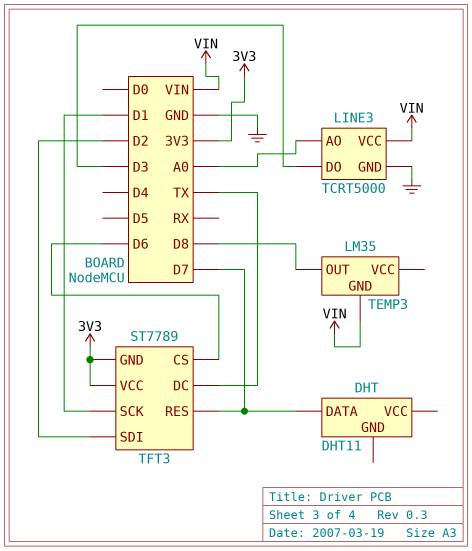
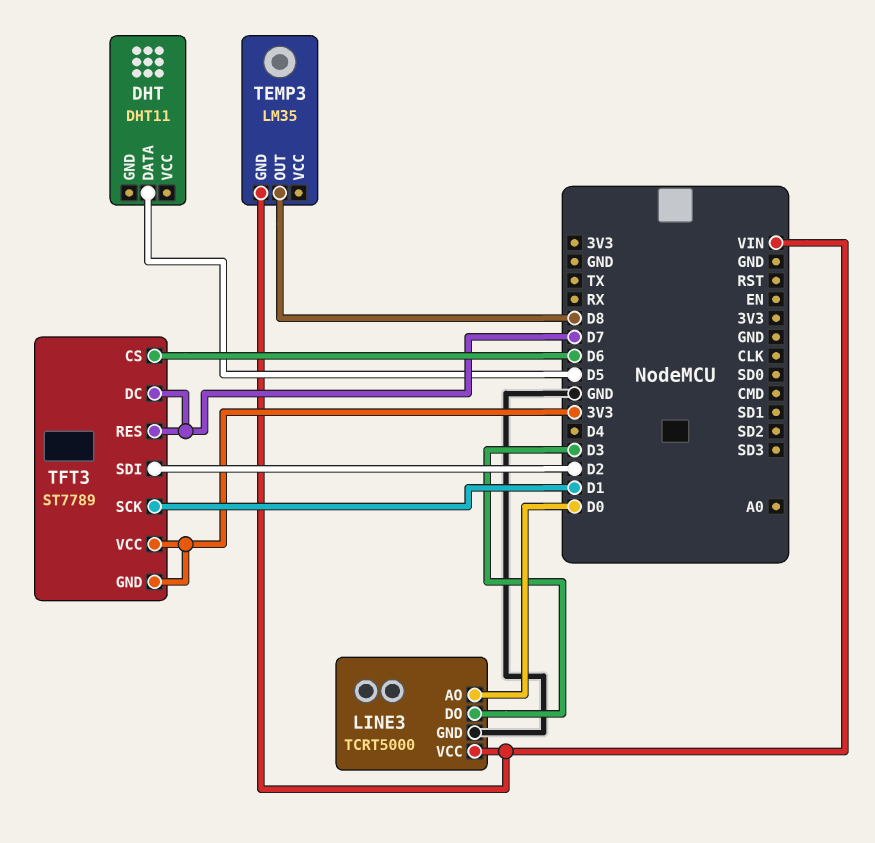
DHT pin DATA: D7 -> D5
LINE3 pin AO: A0 -> D0
TFT3 pin DC: TX -> D7

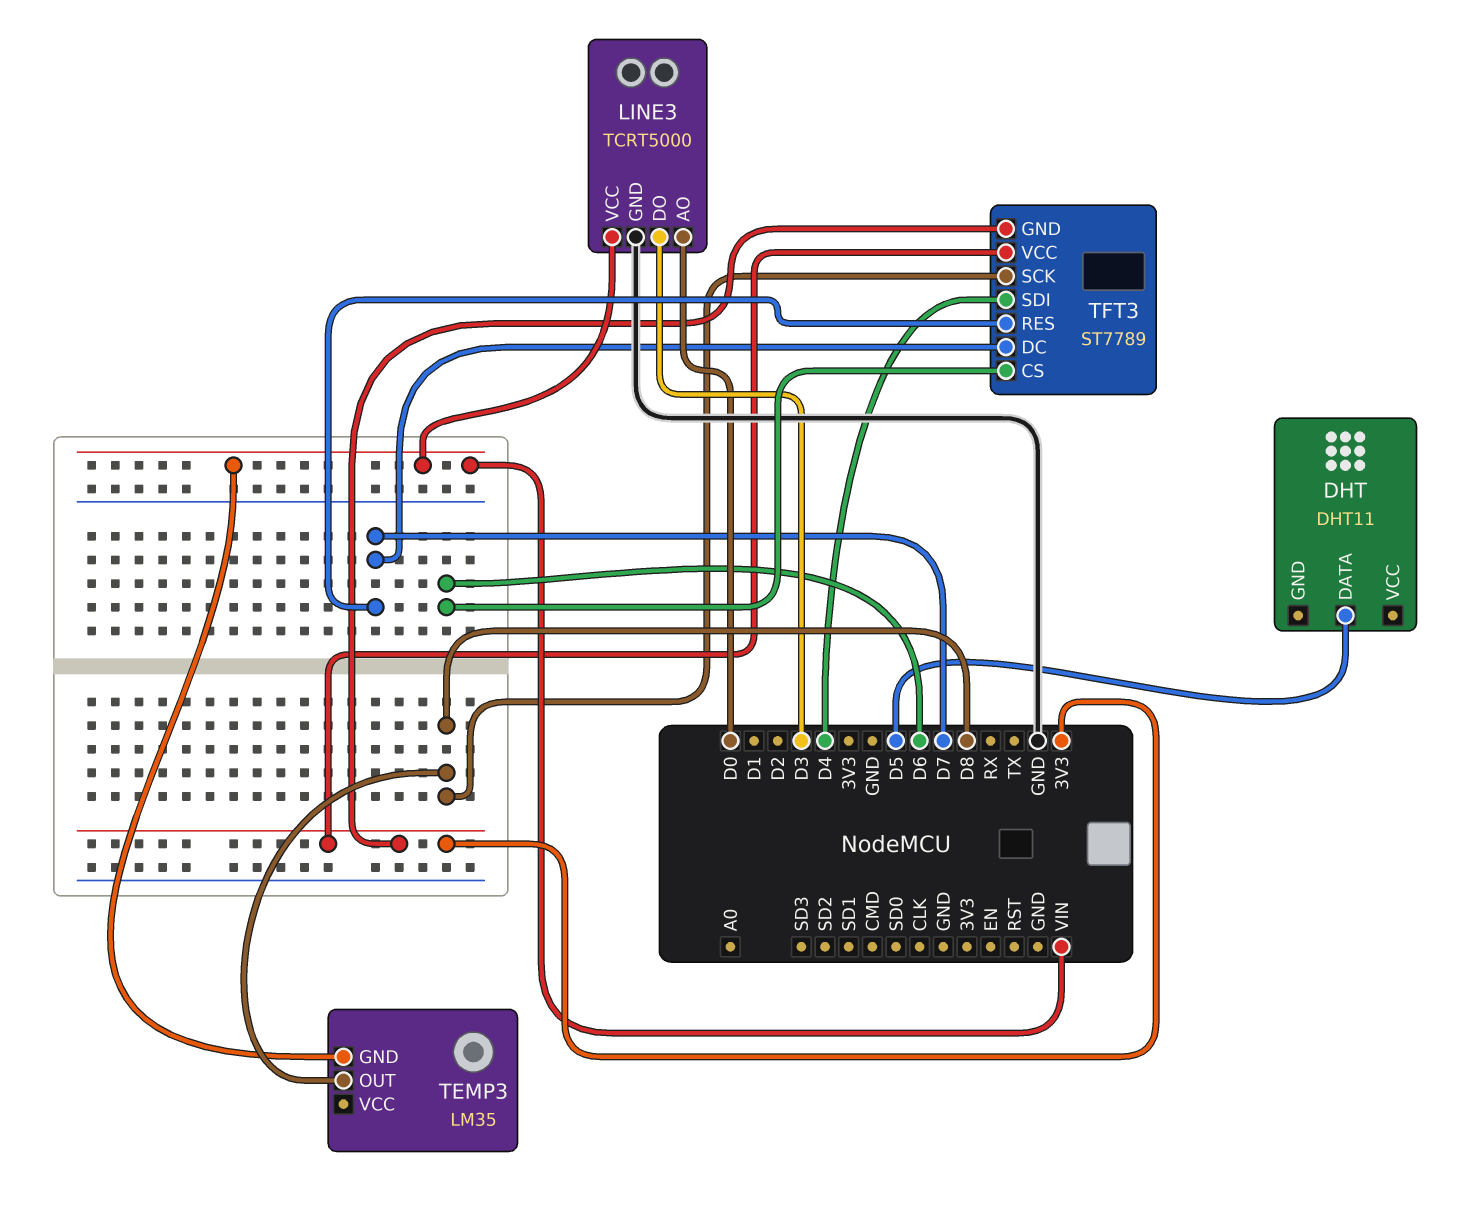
TFT3 pin SCK: D1 -> D8
TFT3 pin SDI: D2 -> D4

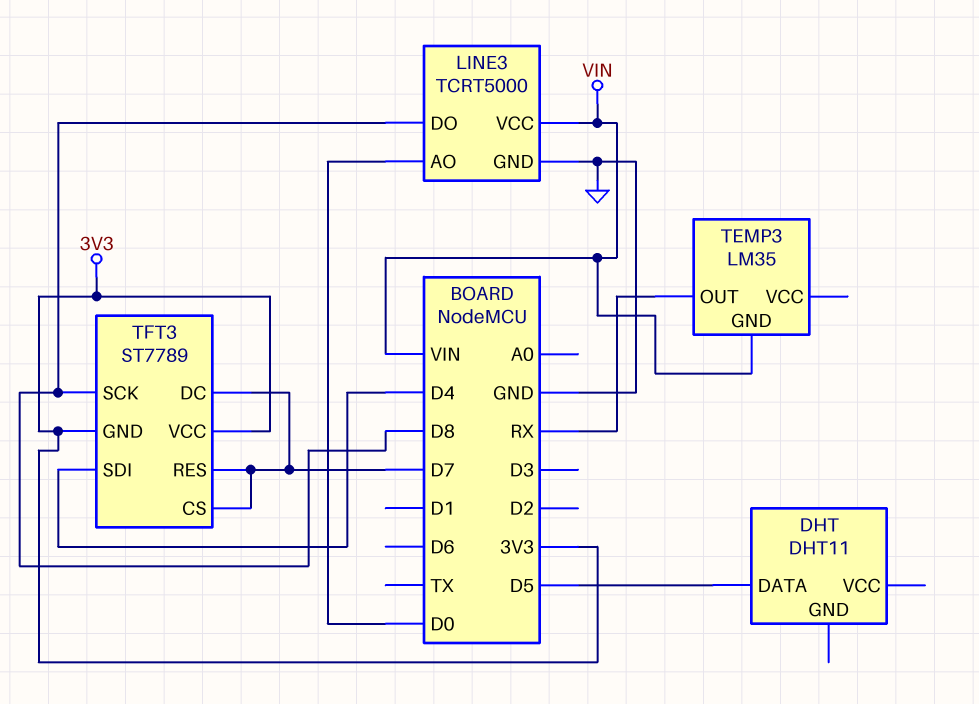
LINE3 pin DO: D3 -> D8
TEMP3 pin OUT: D8 -> RX
TFT3 pin CS: D6 -> D7

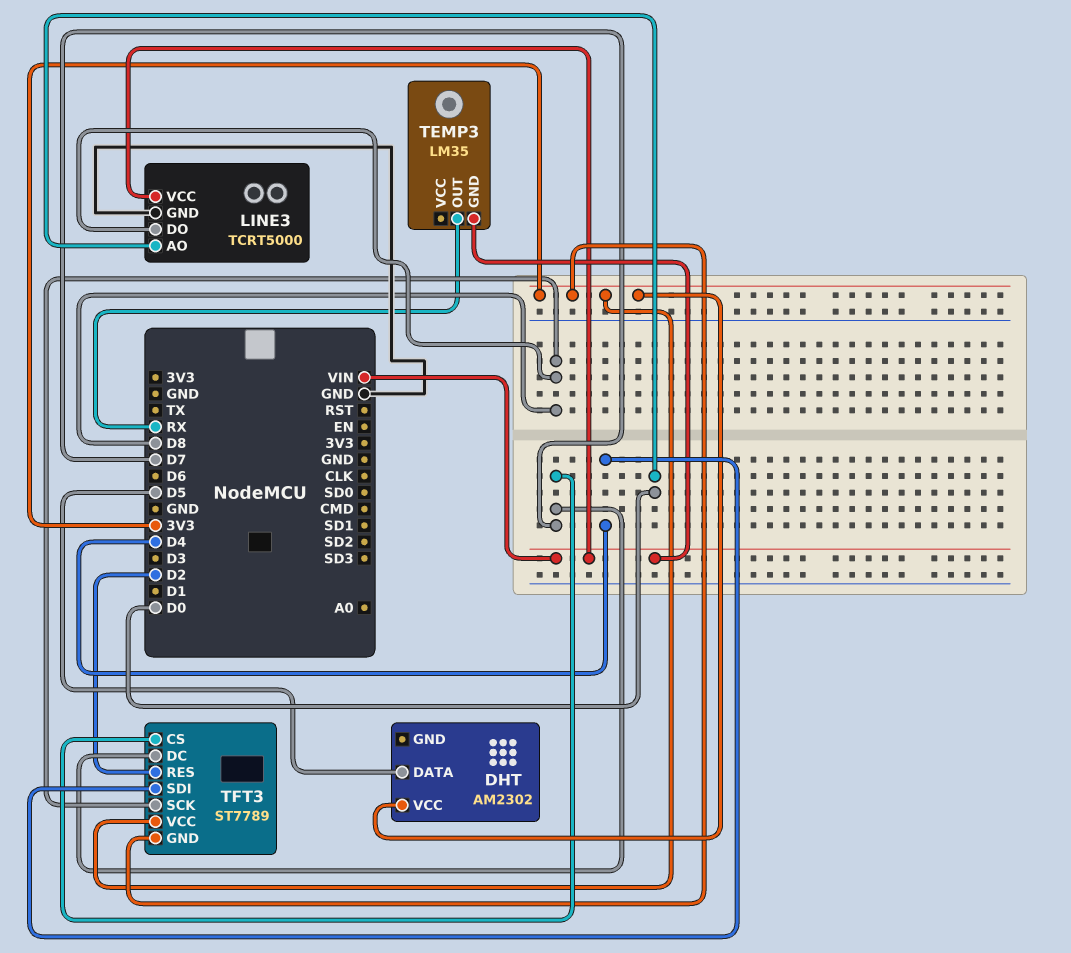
DHT: DHT11 -> AM2302
DHT pin VCC: none -> 3V3
TFT3 pin RES: D7 -> D2

